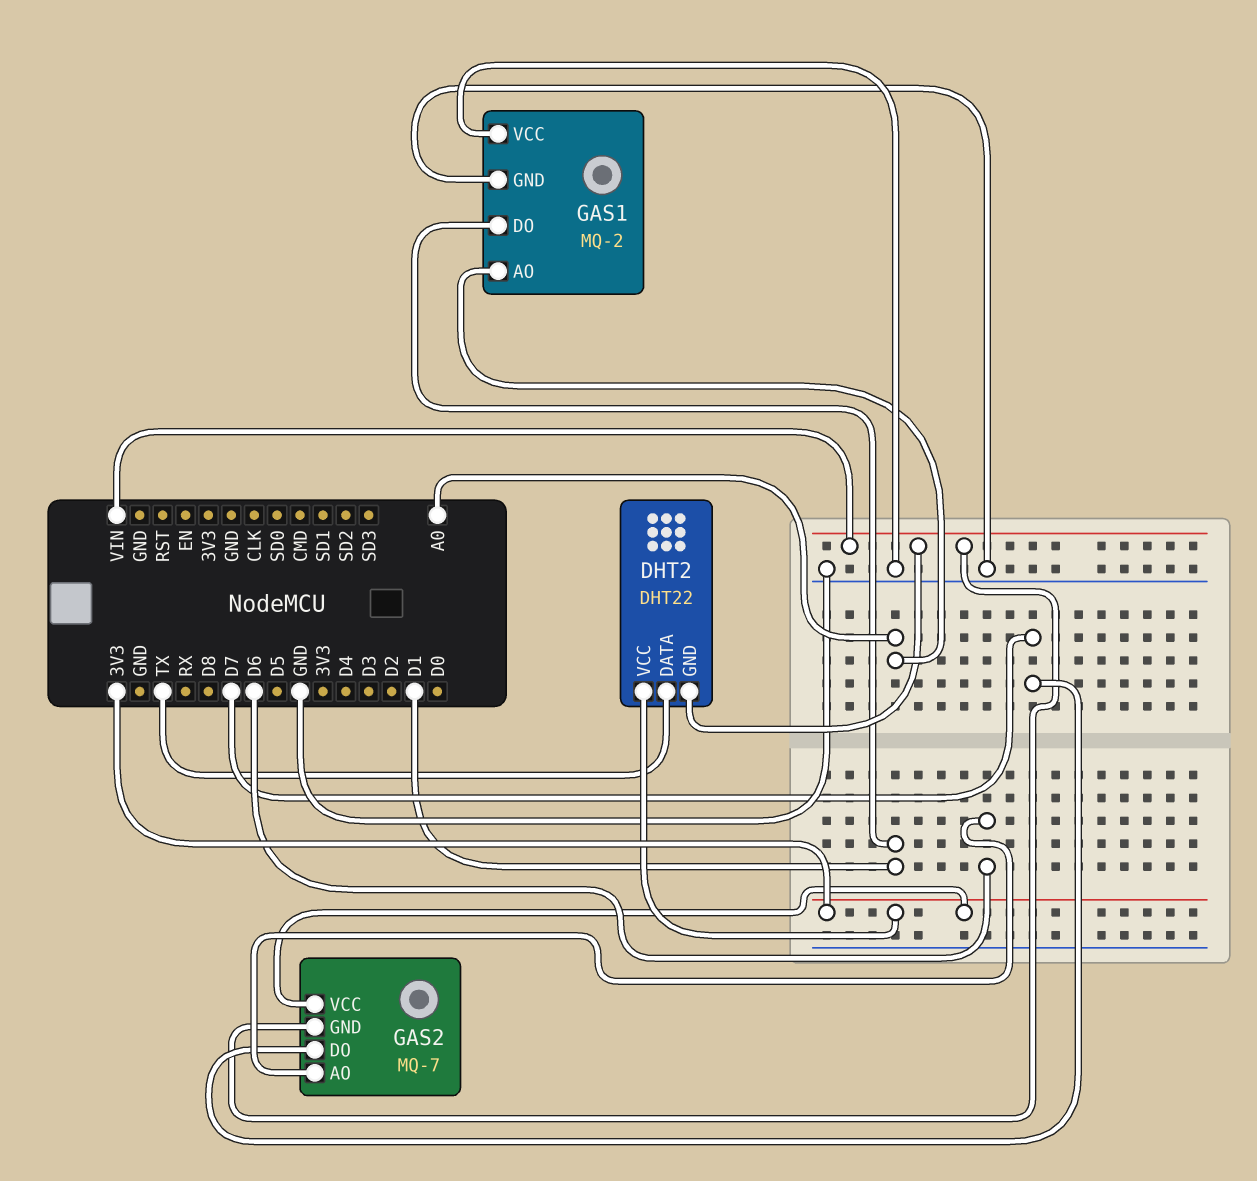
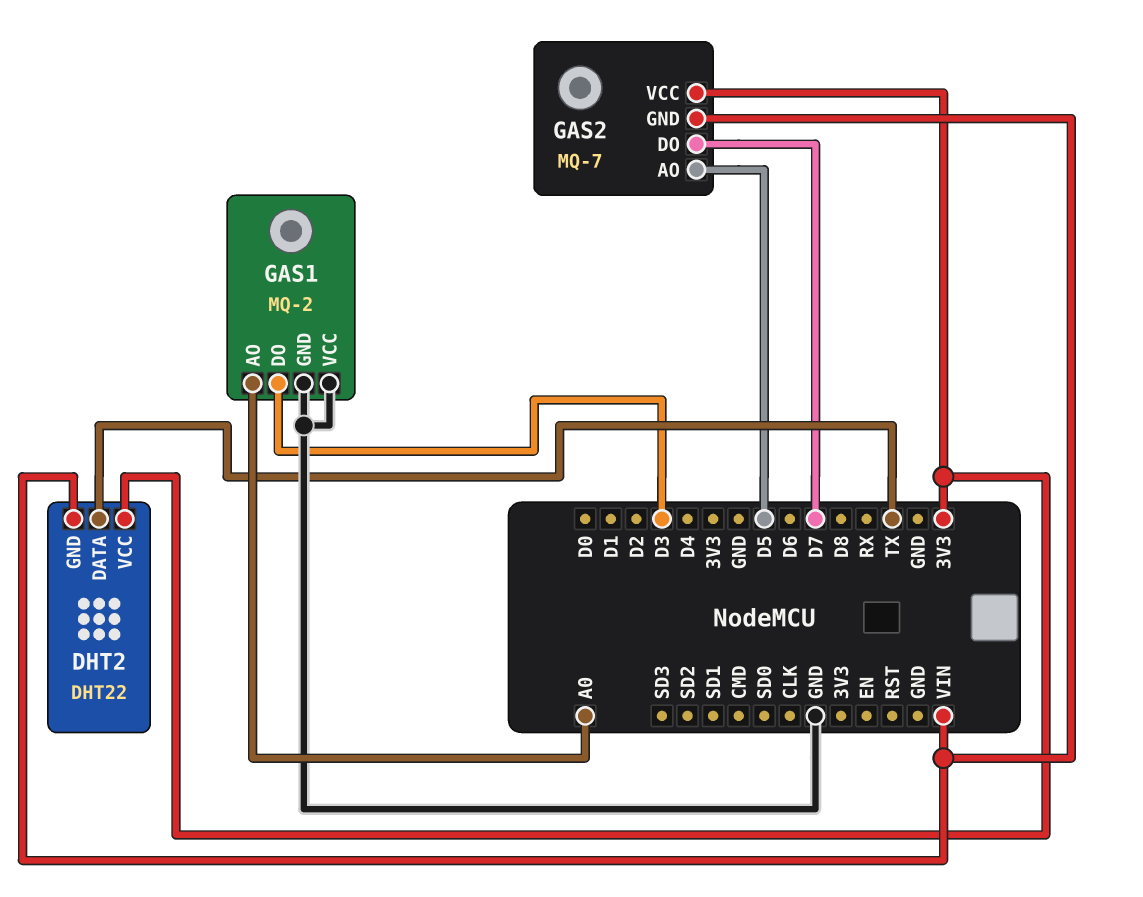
GAS1 pin DO: D1 -> D3
GAS2 pin AO: D6 -> D5

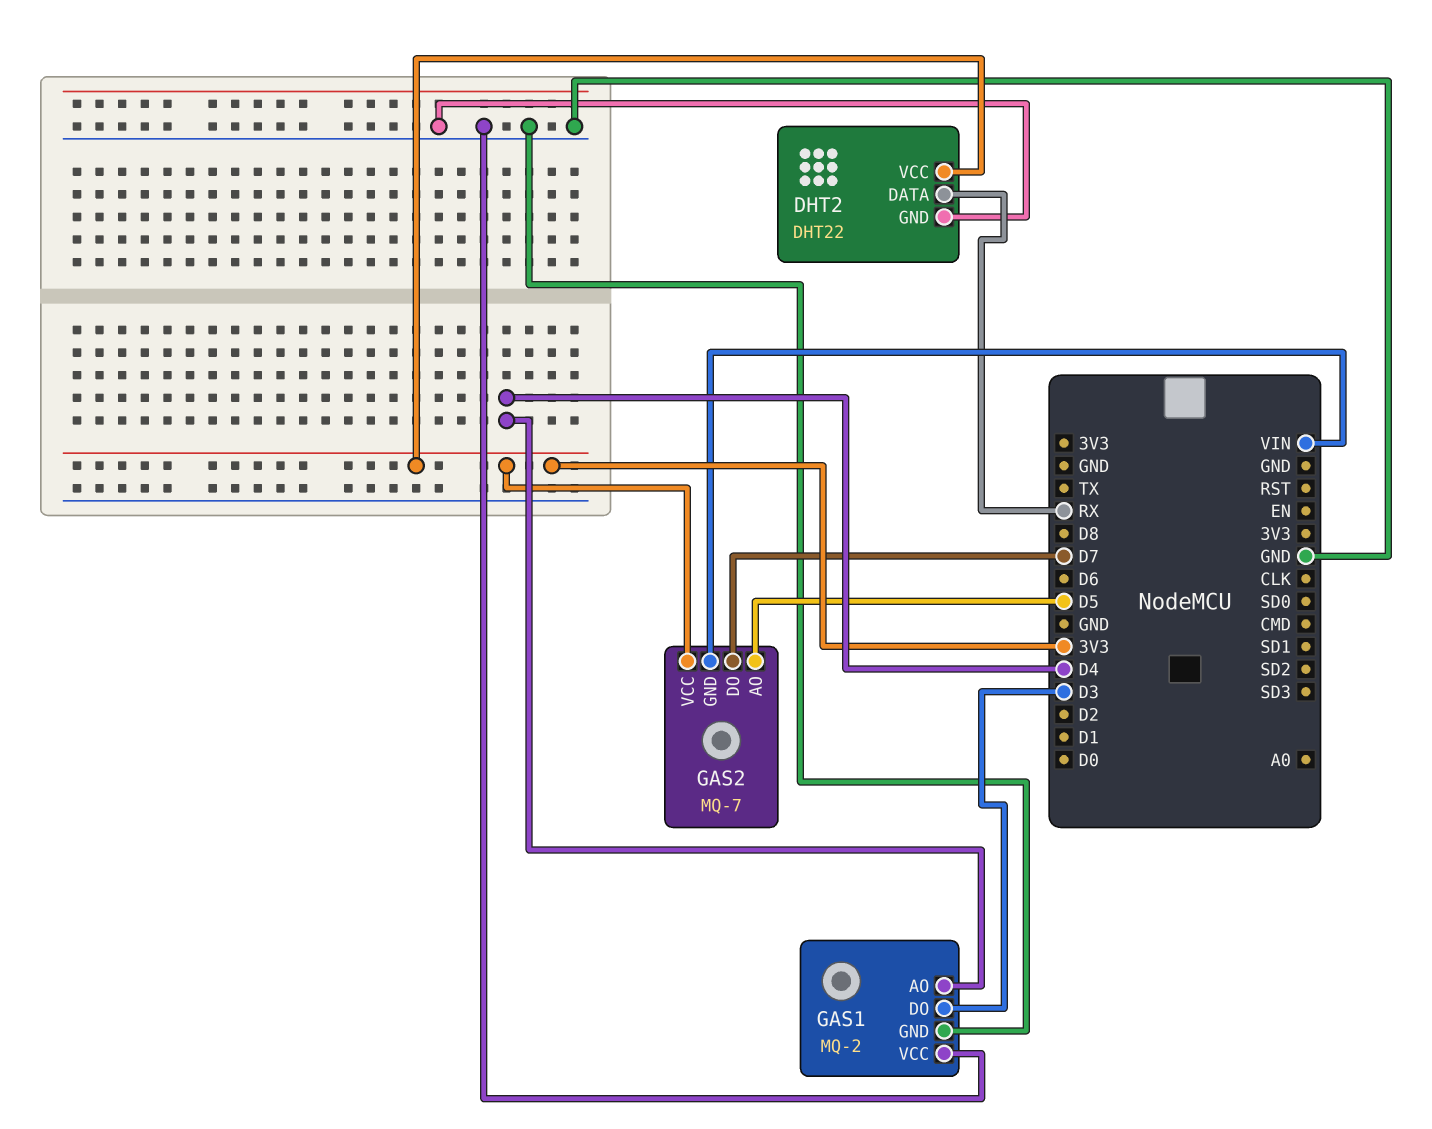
DHT2 pin DATA: TX -> RX
DHT2 pin GND: VIN -> GND
GAS1 pin AO: A0 -> D4

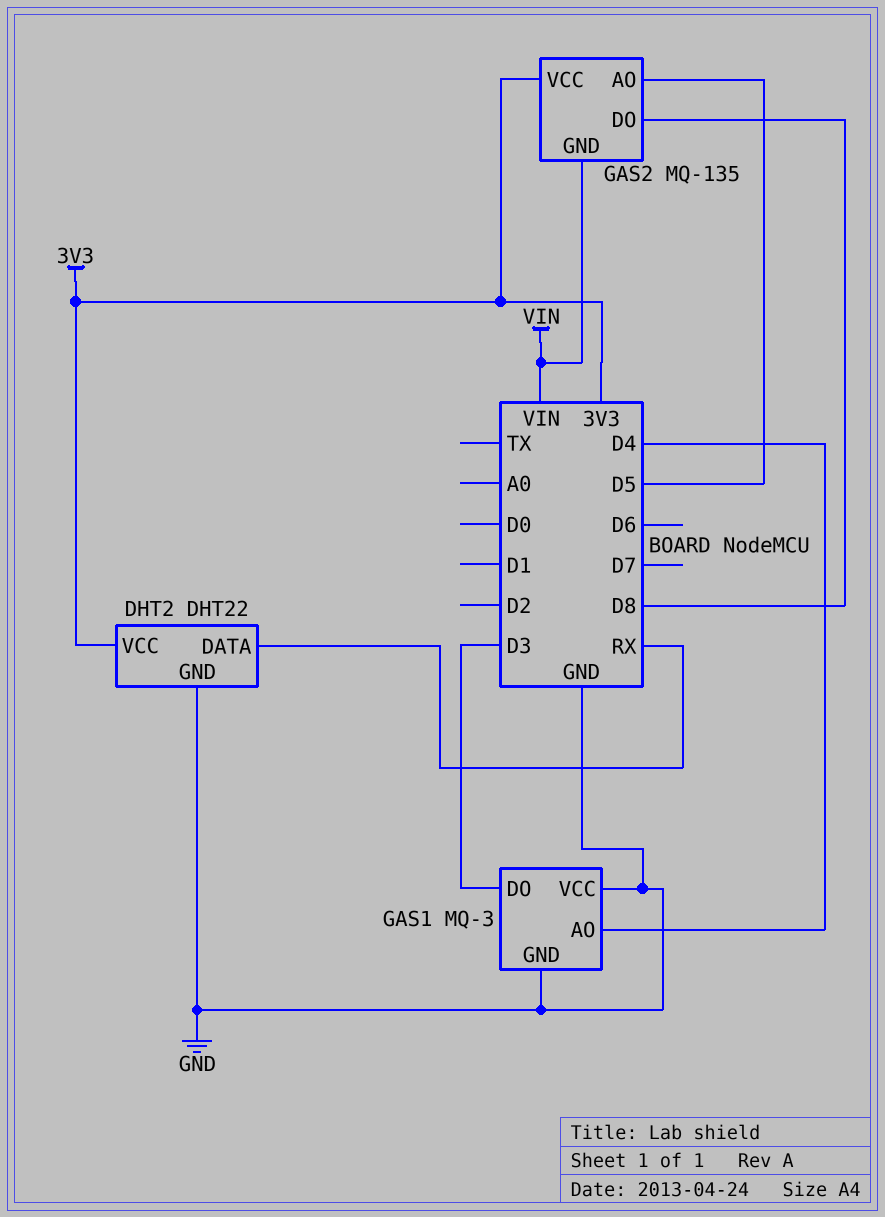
GAS1: MQ-2 -> MQ-3
GAS2: MQ-7 -> MQ-135
GAS2 pin DO: D7 -> D8

